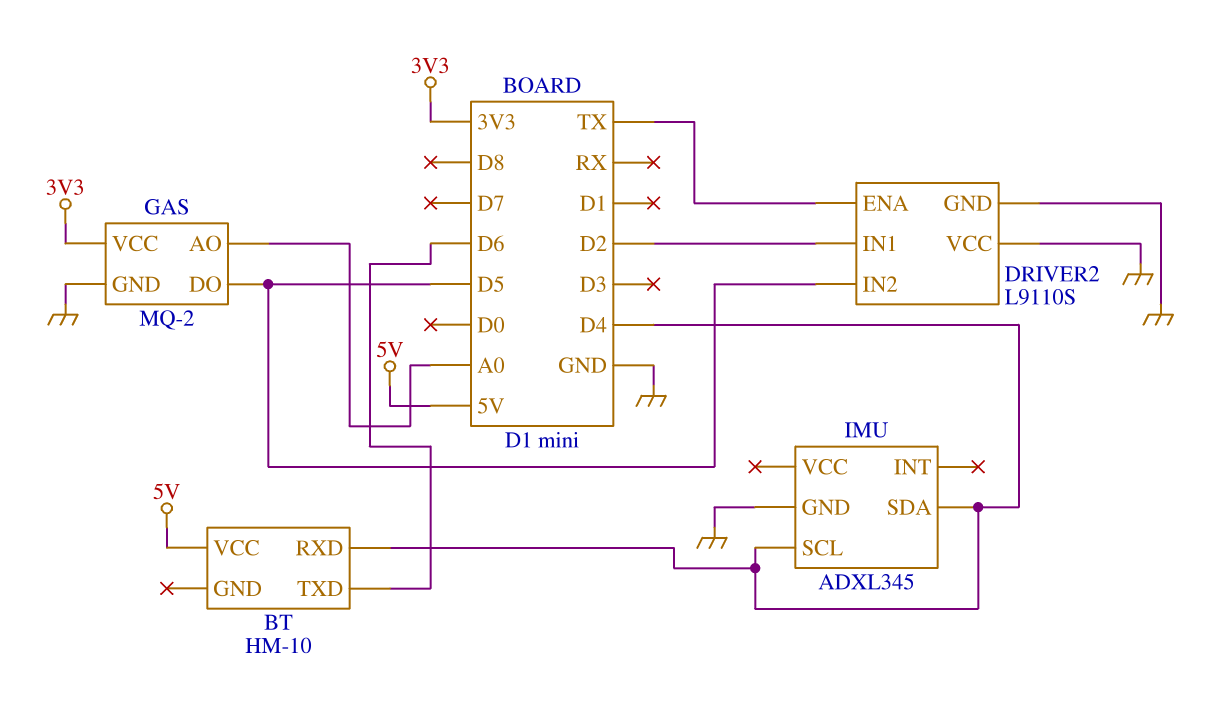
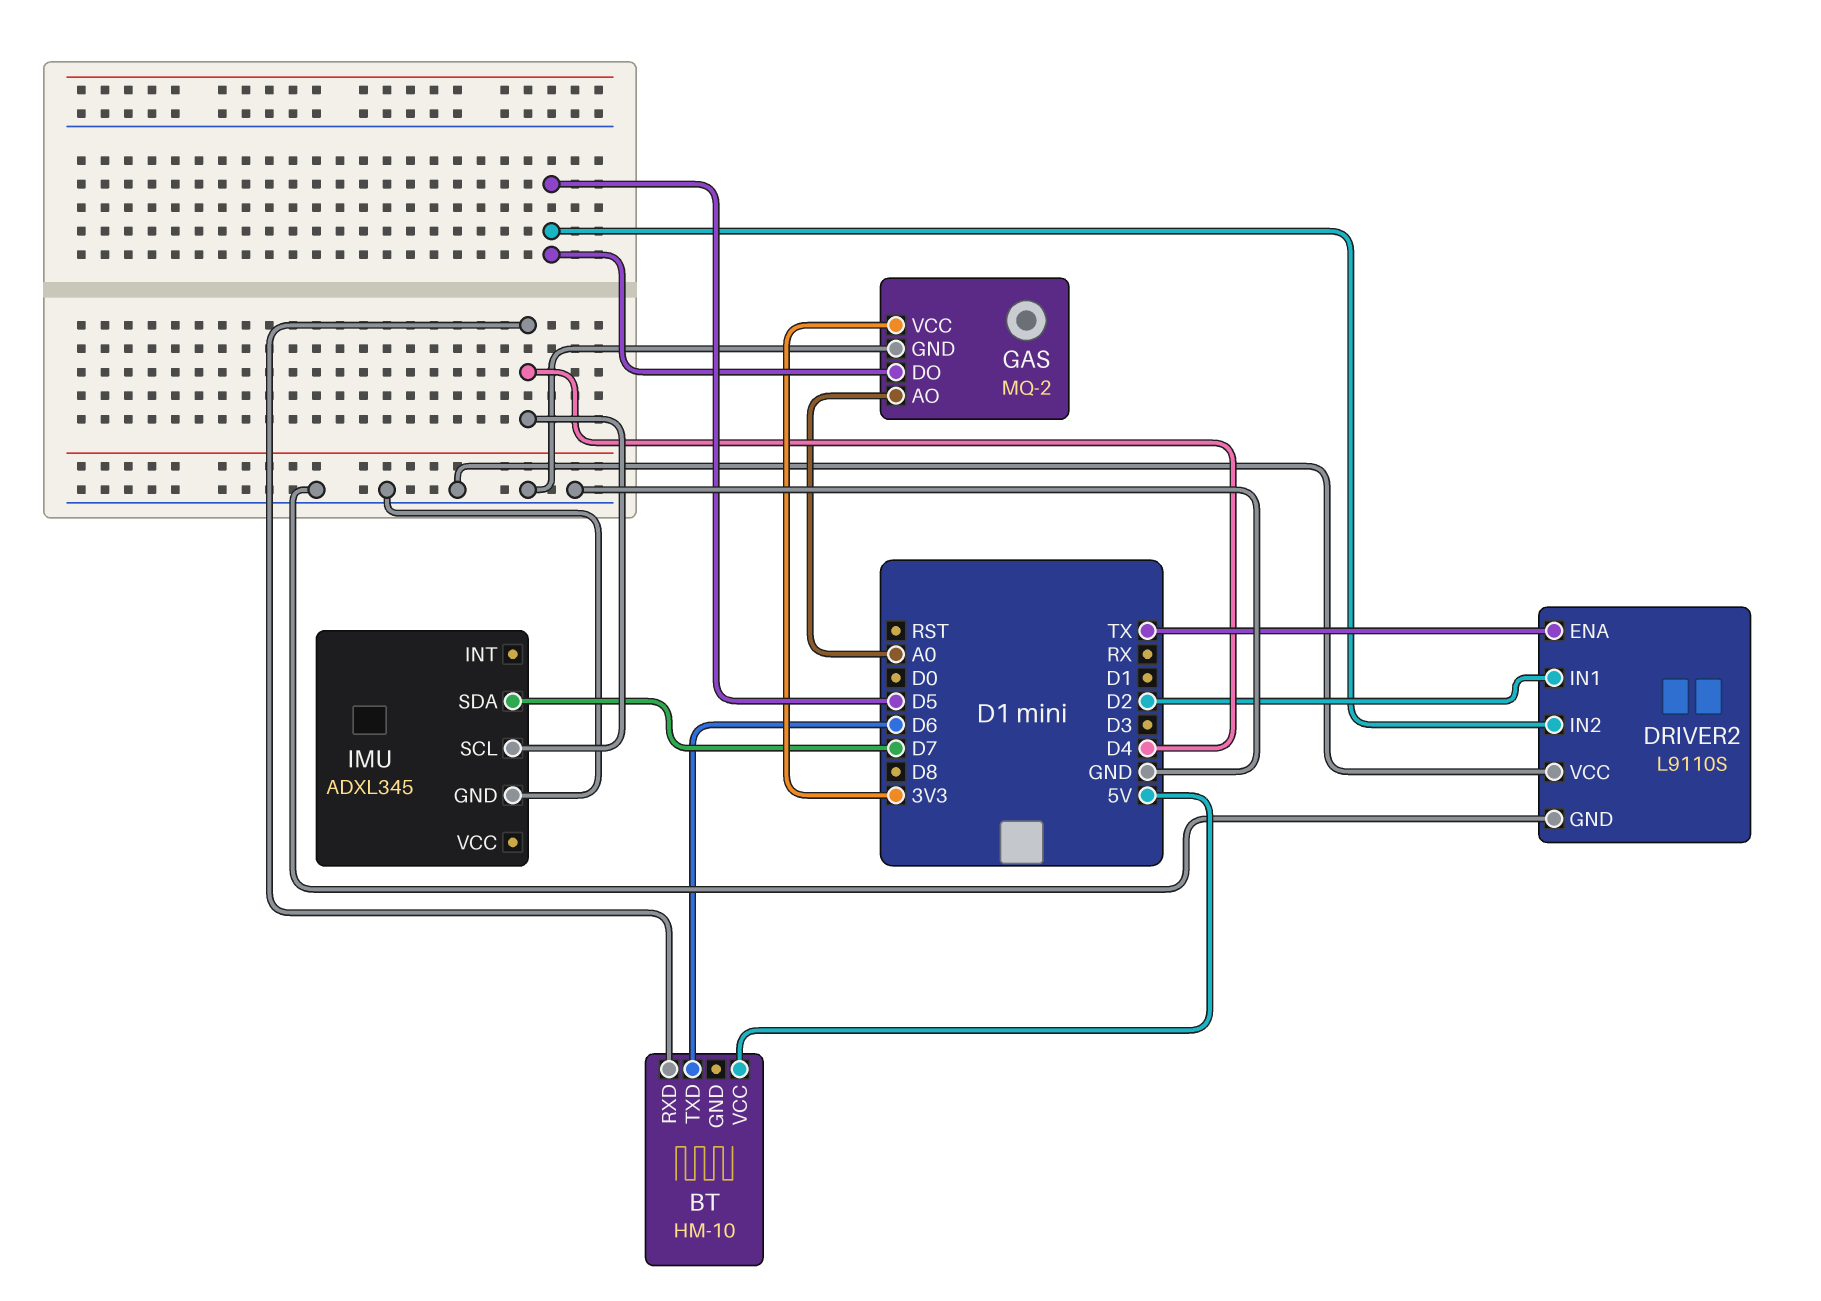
IMU pin SDA: D4 -> D7

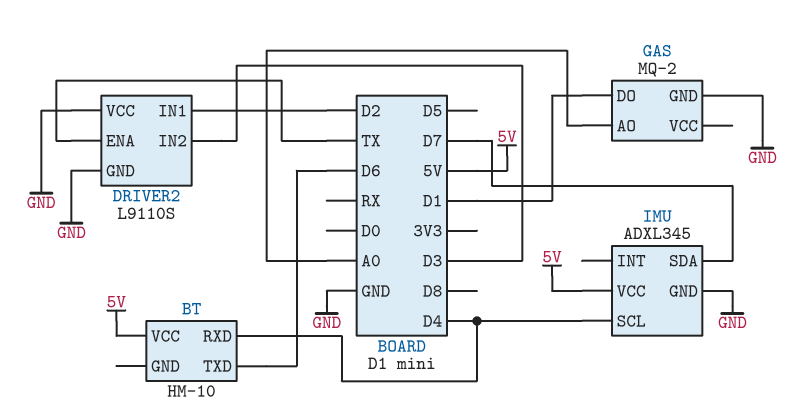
DRIVER2 pin IN2: D5 -> D3
GAS pin DO: D5 -> D1
GAS pin VCC: 3V3 -> none
IMU pin VCC: none -> 5V

